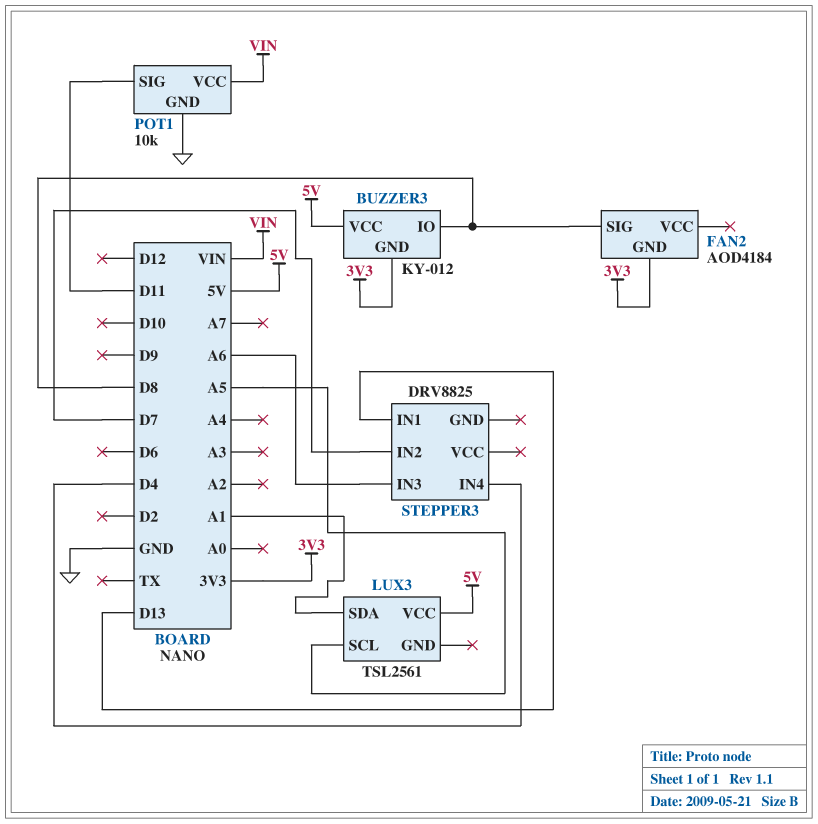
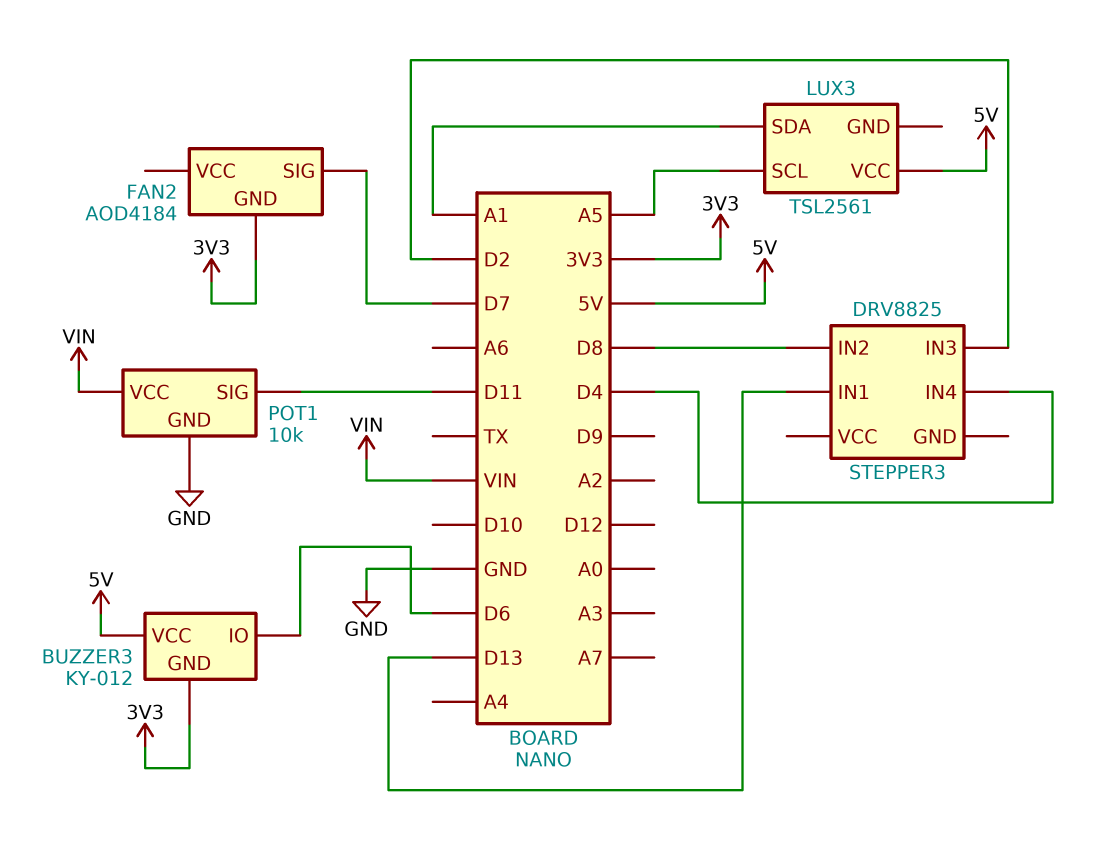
BUZZER3 pin IO: D8 -> D6
FAN2 pin SIG: D8 -> D7
STEPPER3 pin IN2: D7 -> D8
STEPPER3 pin IN3: A6 -> D2

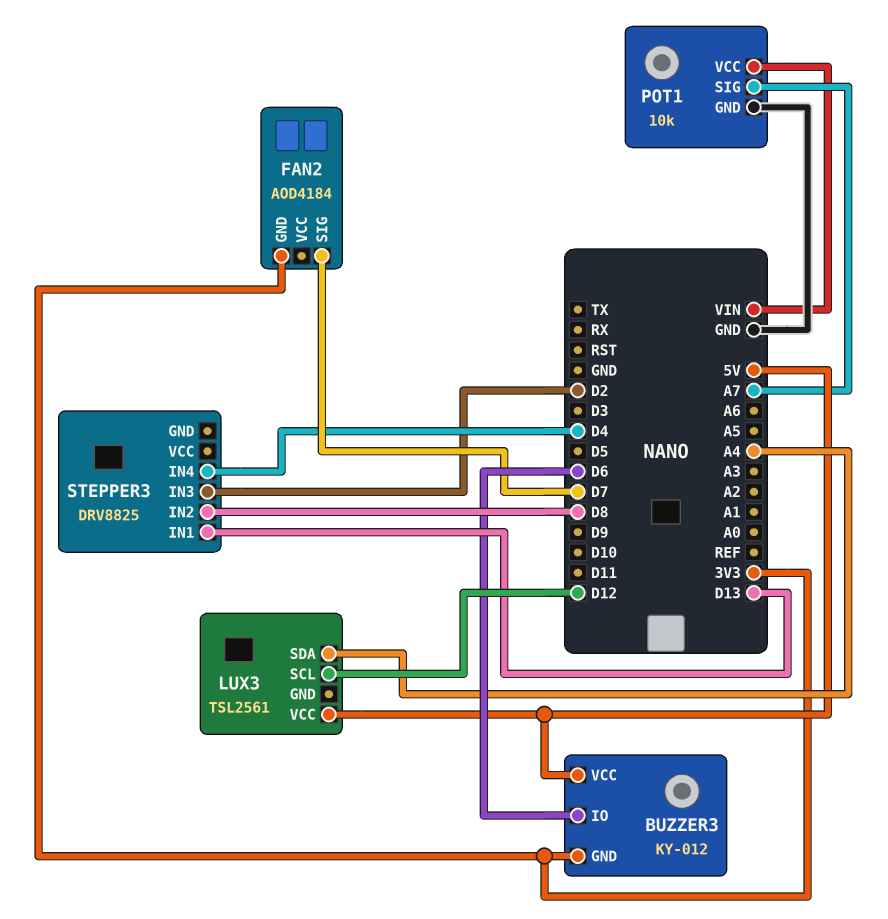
LUX3 pin SCL: A5 -> D12
LUX3 pin SDA: A1 -> A4
POT1 pin SIG: D11 -> A7

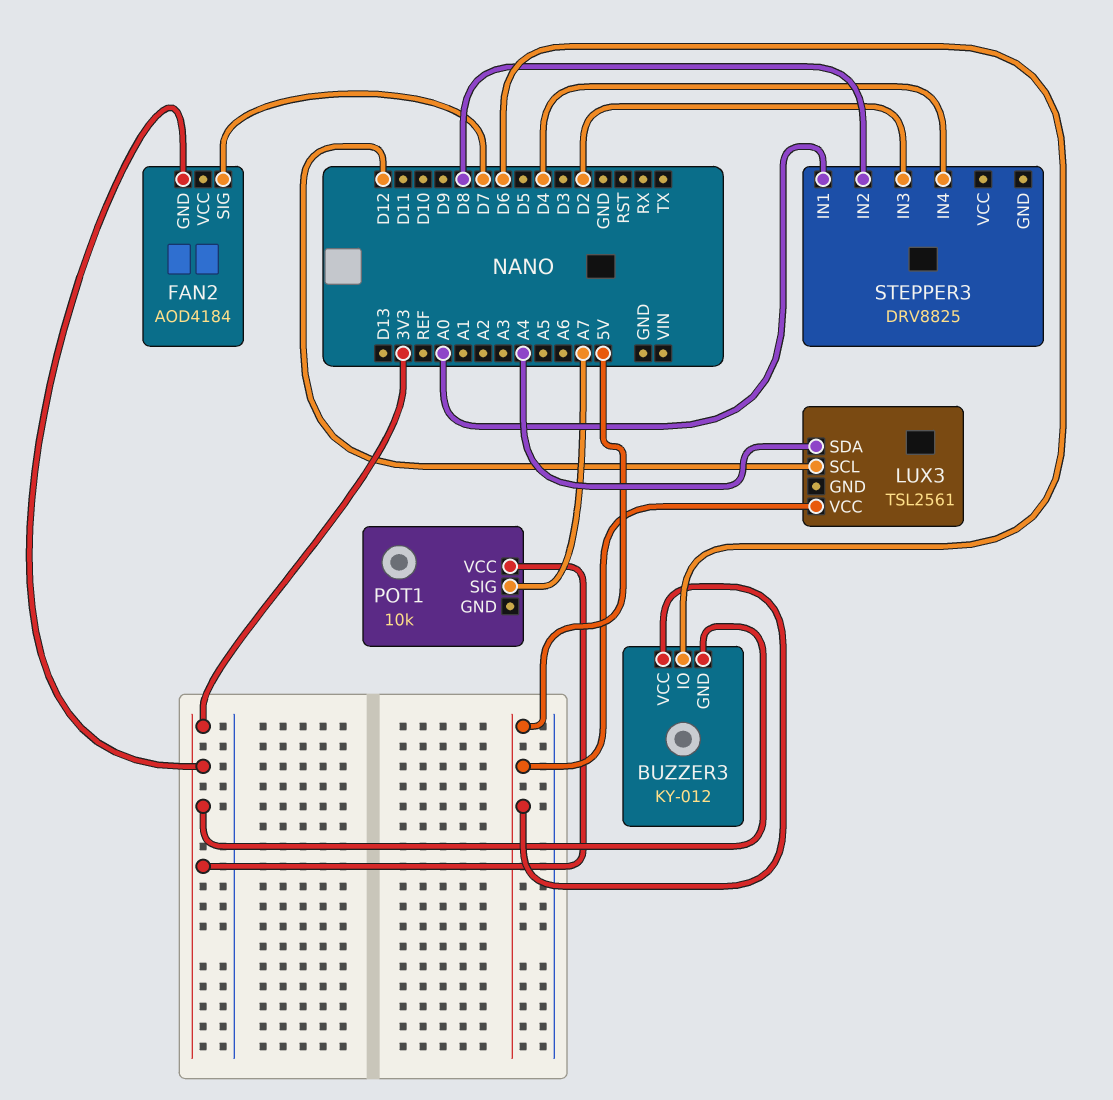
POT1 pin GND: GND -> none
POT1 pin VCC: VIN -> 3V3
STEPPER3 pin IN1: D13 -> A0

